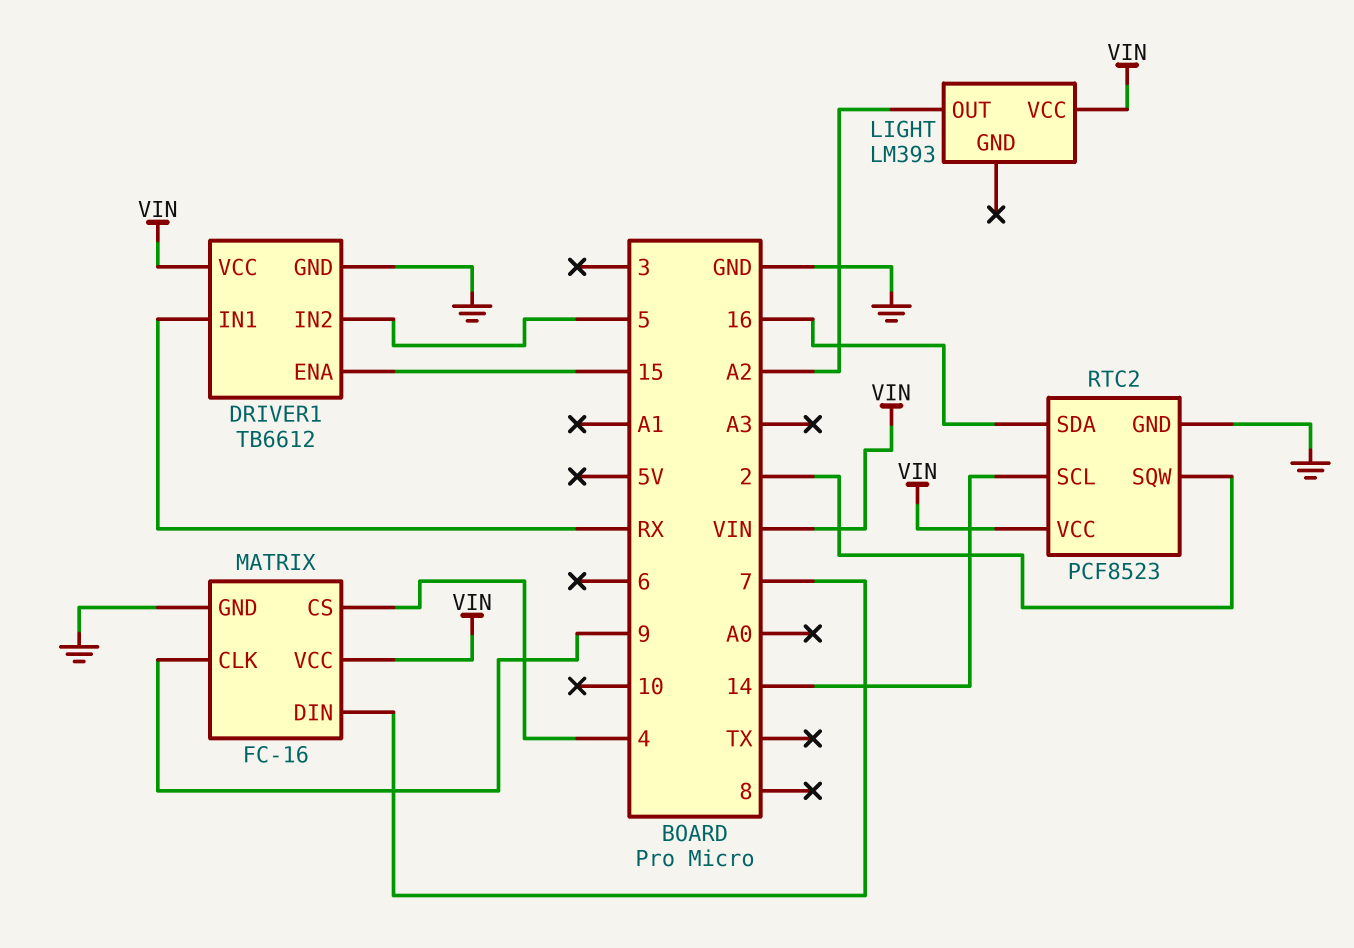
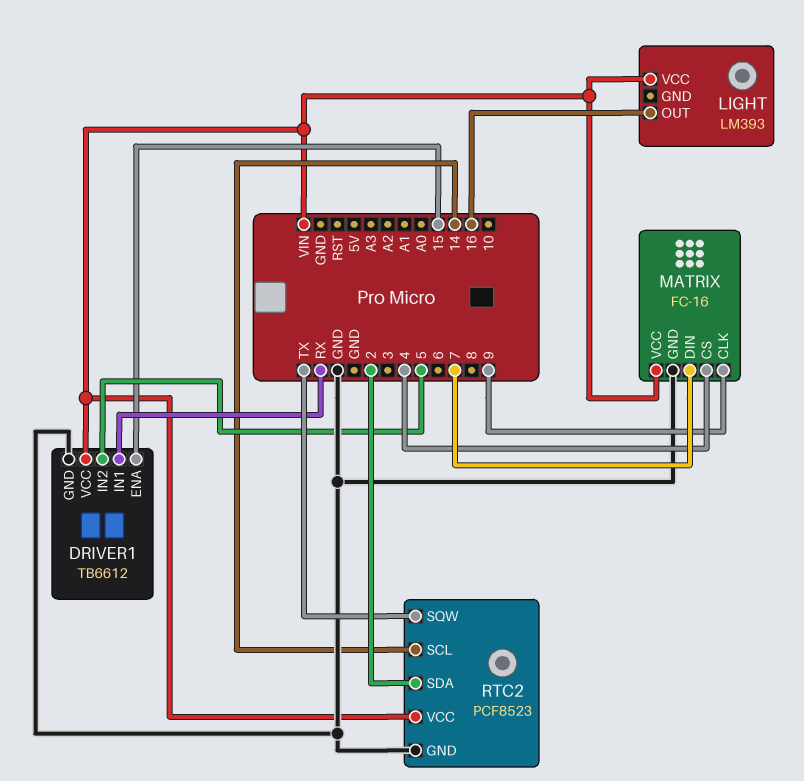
LIGHT pin OUT: A2 -> 16
RTC2 pin SDA: 16 -> 2
RTC2 pin SQW: 2 -> TX

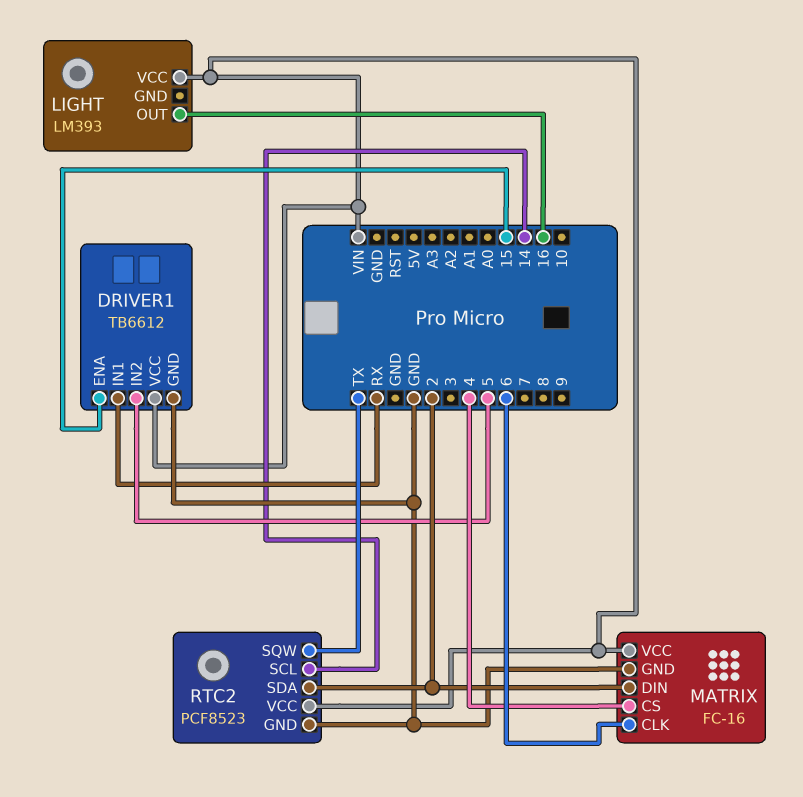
MATRIX pin CLK: 9 -> 6
MATRIX pin DIN: 7 -> 2

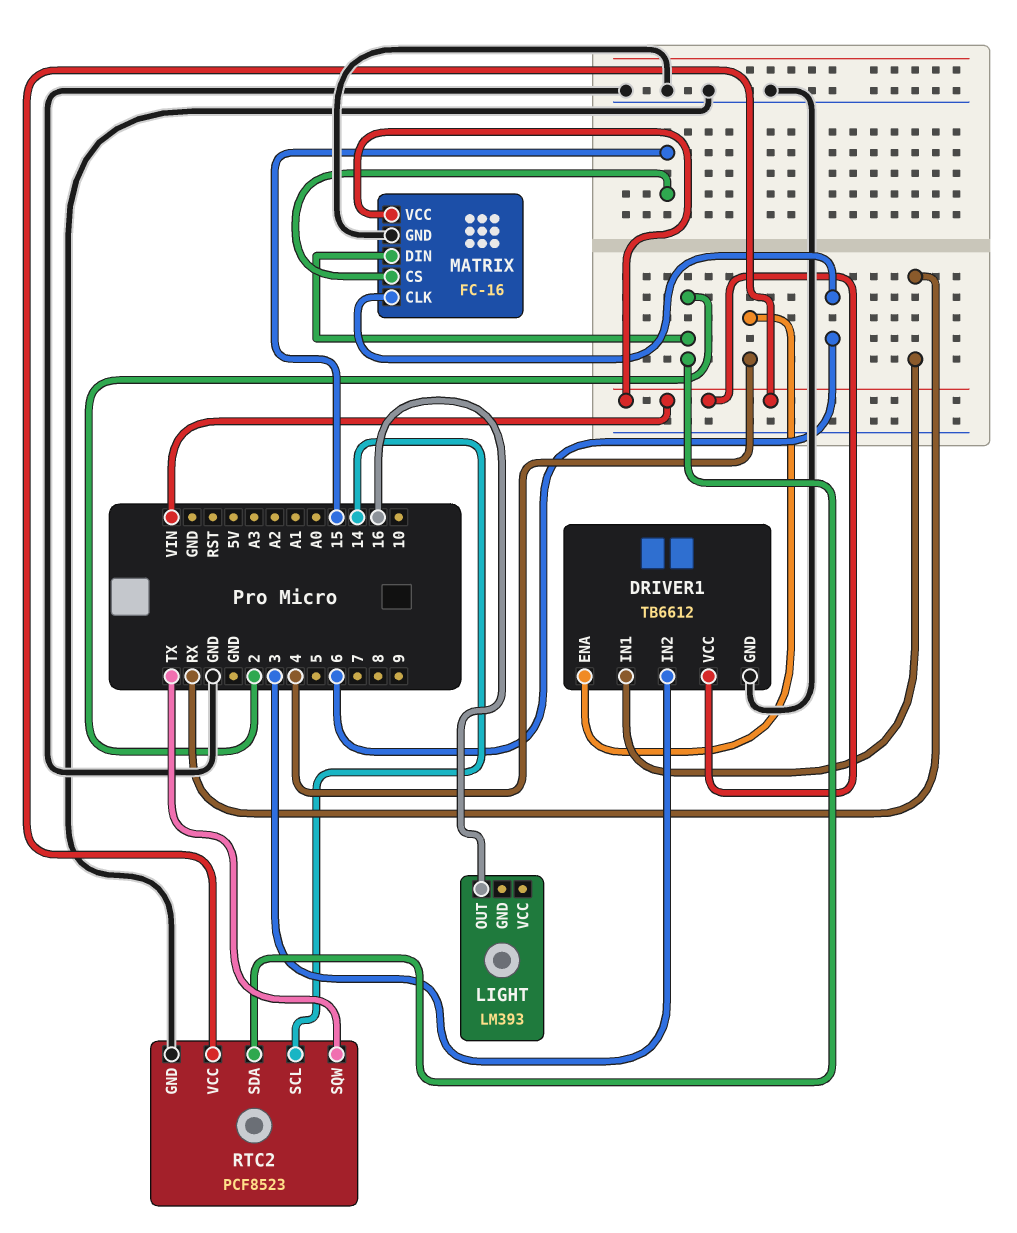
DRIVER1 pin ENA: 15 -> 4
DRIVER1 pin IN2: 5 -> 3
LIGHT pin VCC: VIN -> none
MATRIX pin CS: 4 -> 15

